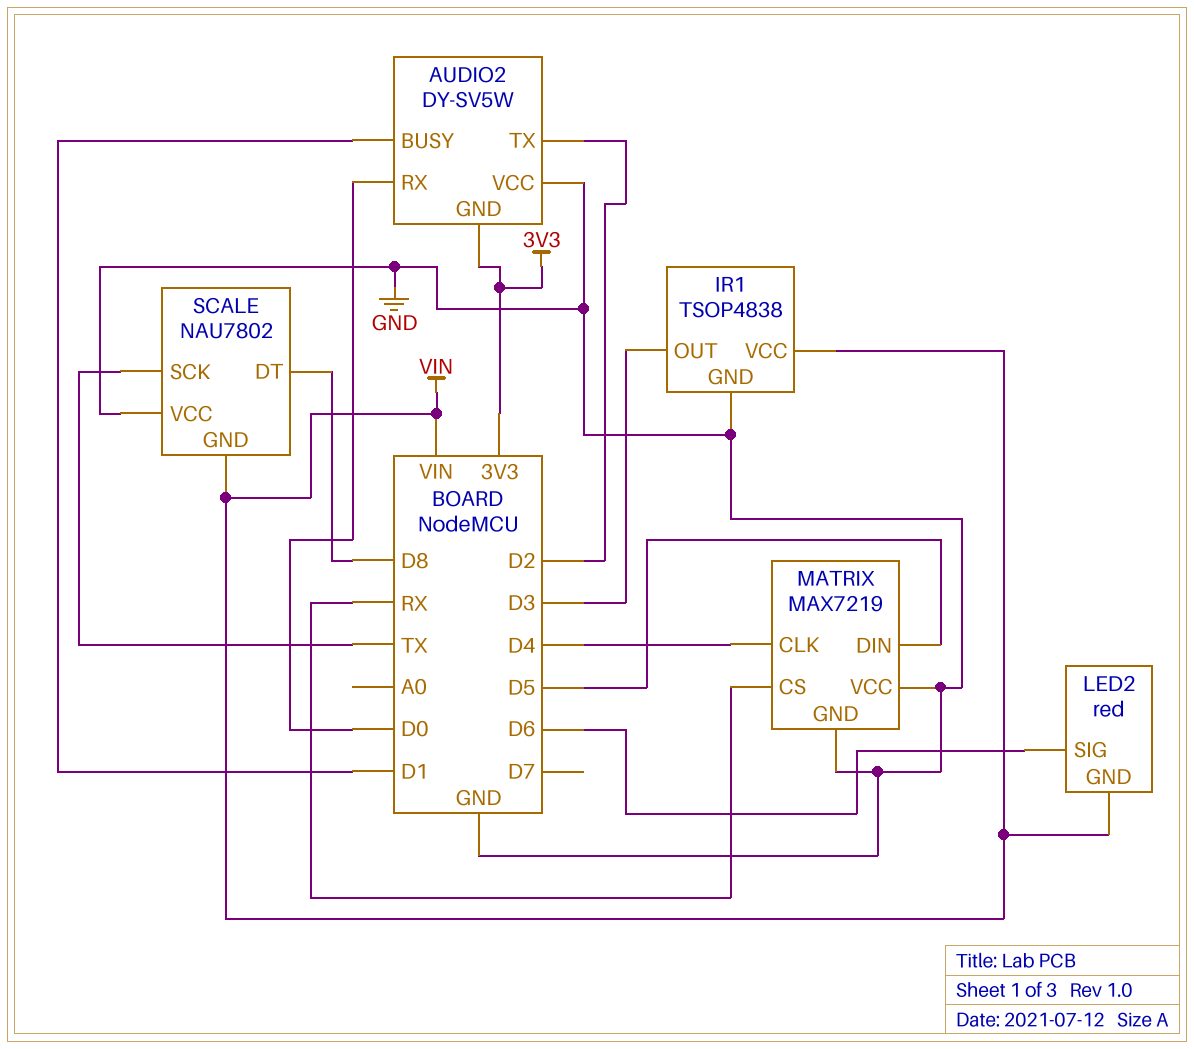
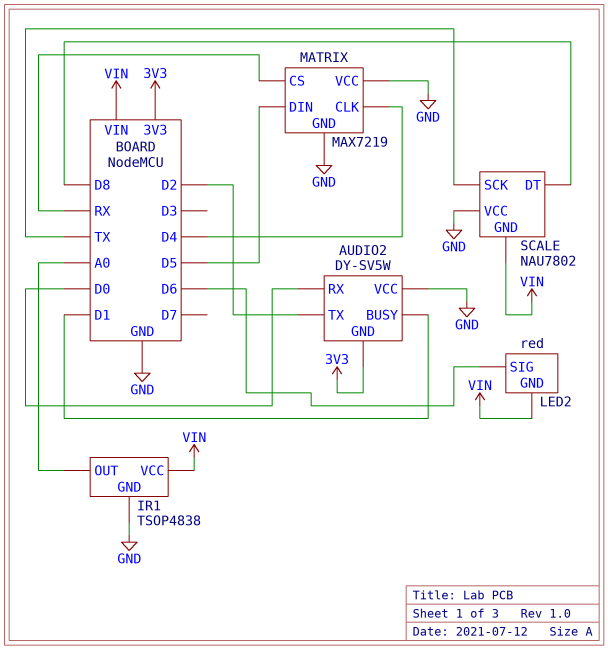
IR1 pin OUT: D3 -> A0

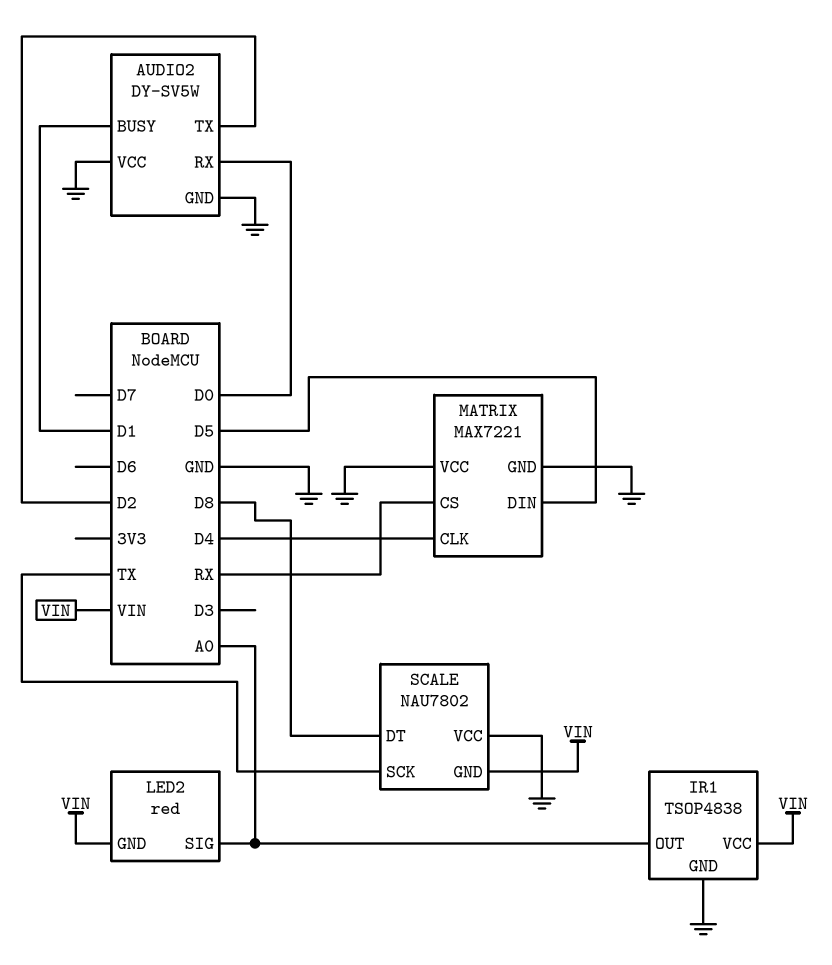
AUDIO2 pin GND: 3V3 -> GND
LED2 pin SIG: D6 -> A0
MATRIX: MAX7219 -> MAX7221

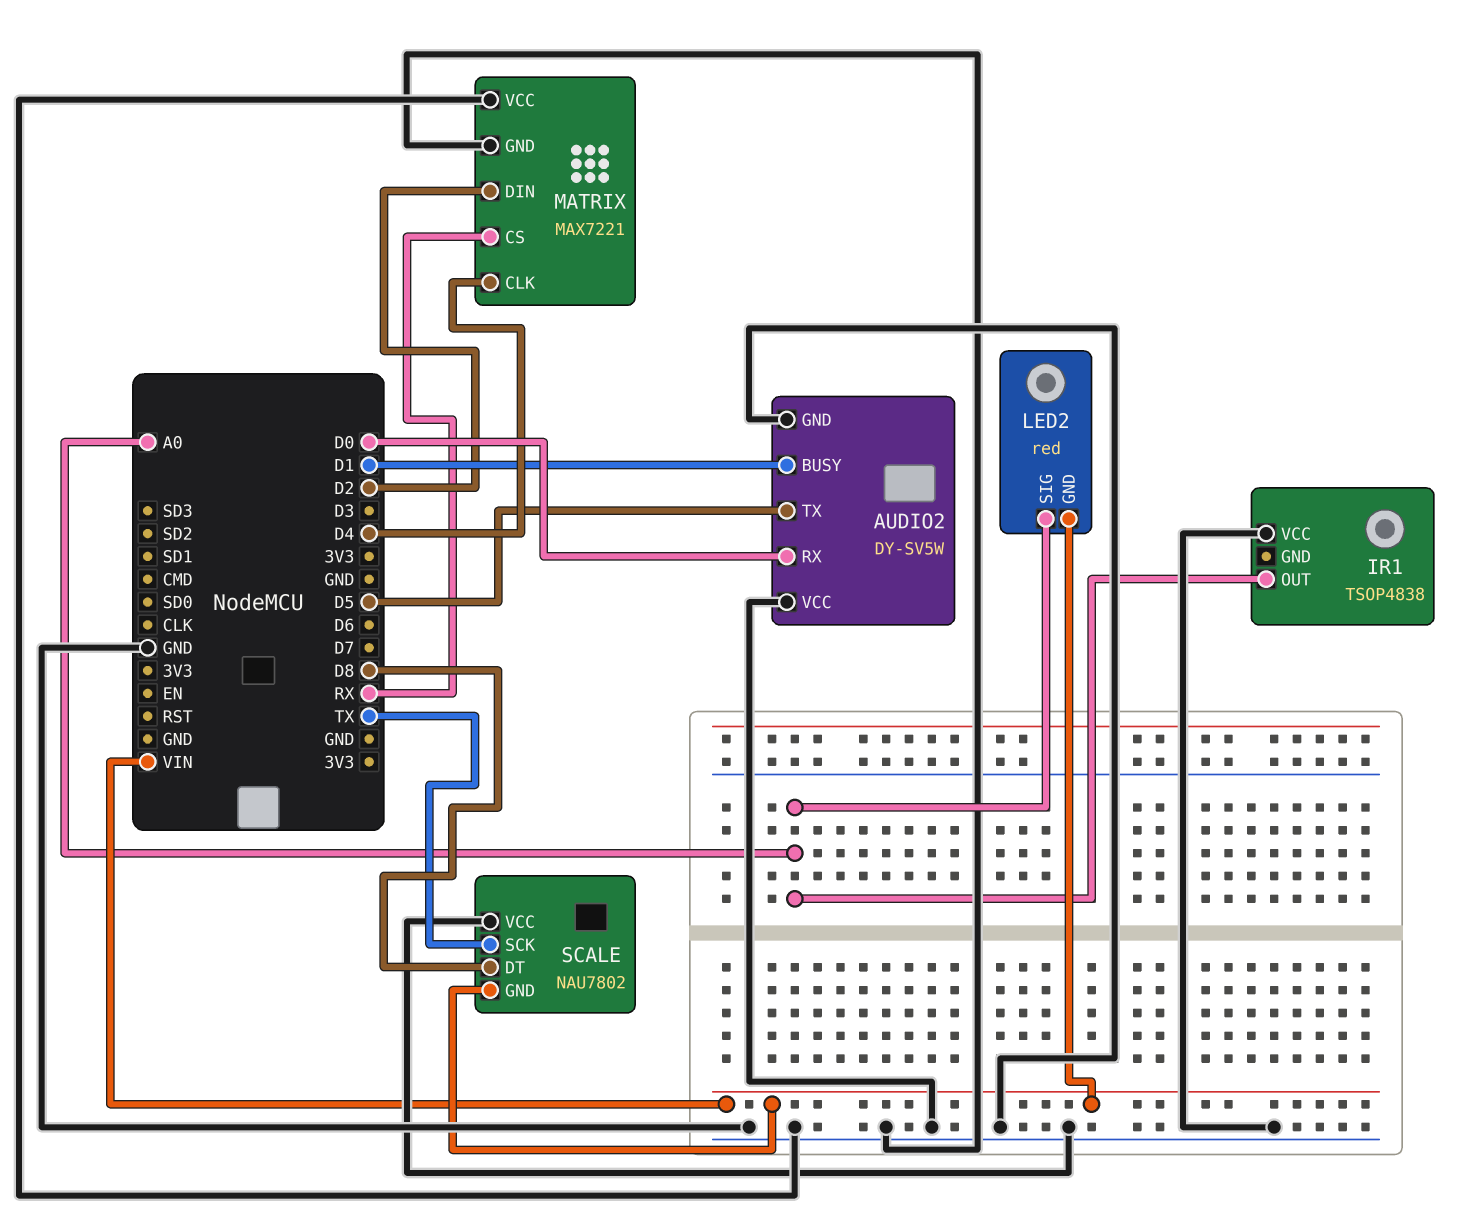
AUDIO2 pin TX: D2 -> D5
IR1 pin GND: GND -> none
IR1 pin VCC: VIN -> GND
MATRIX pin DIN: D5 -> D2

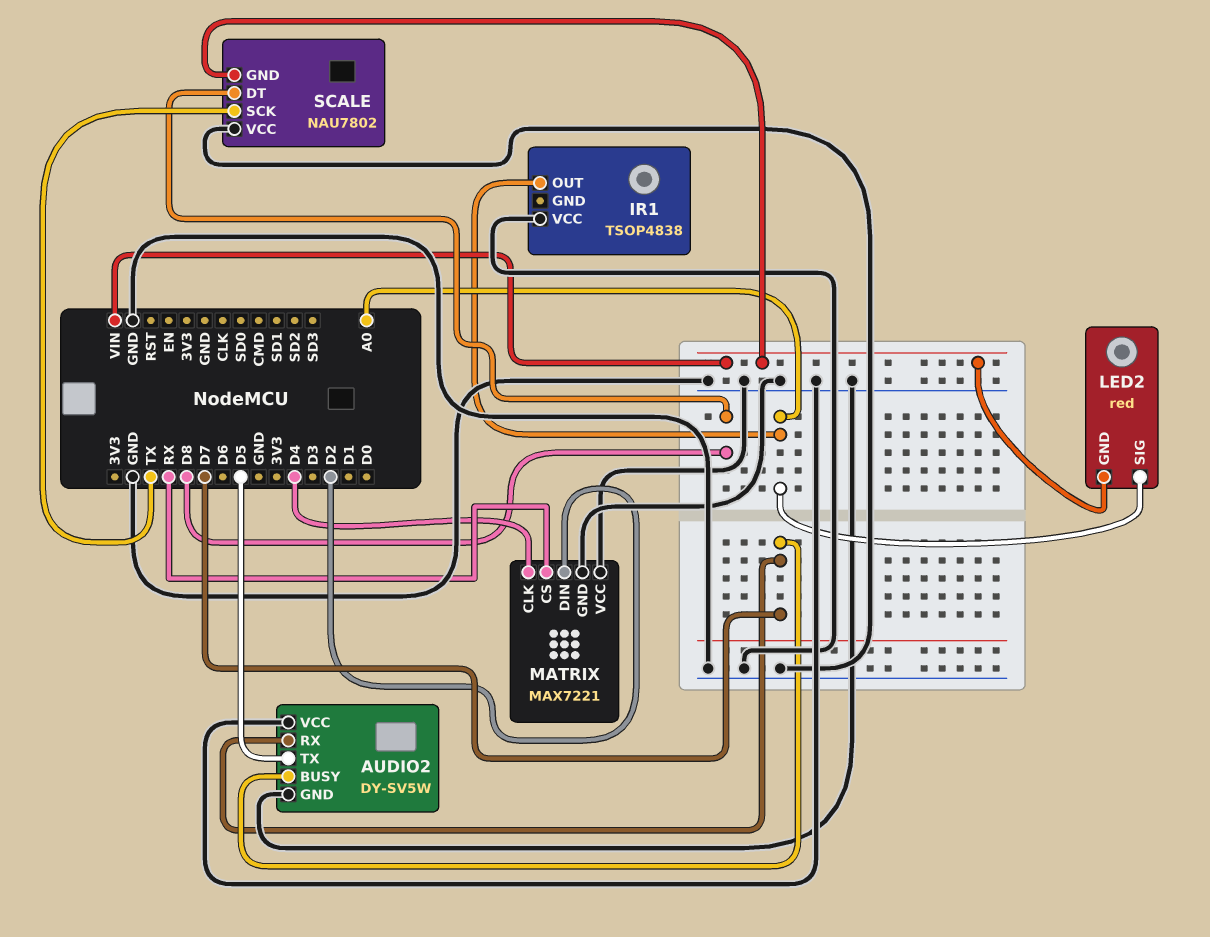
AUDIO2 pin BUSY: D1 -> D7
AUDIO2 pin RX: D0 -> D7

